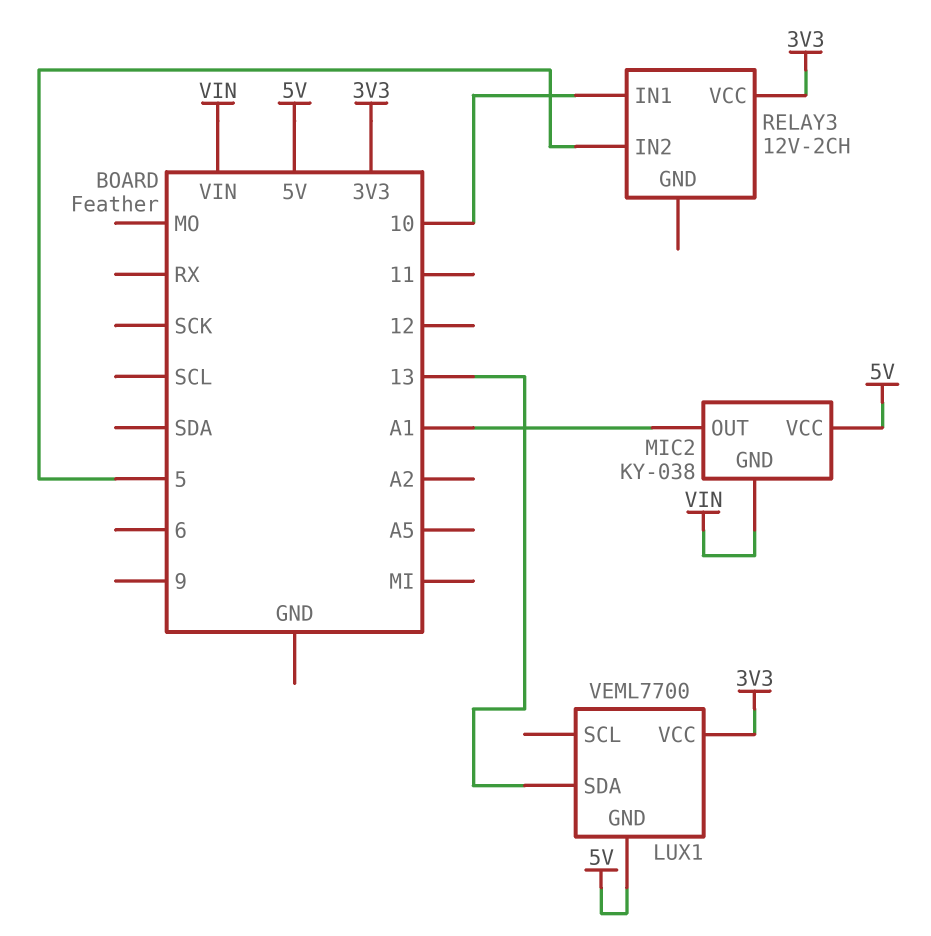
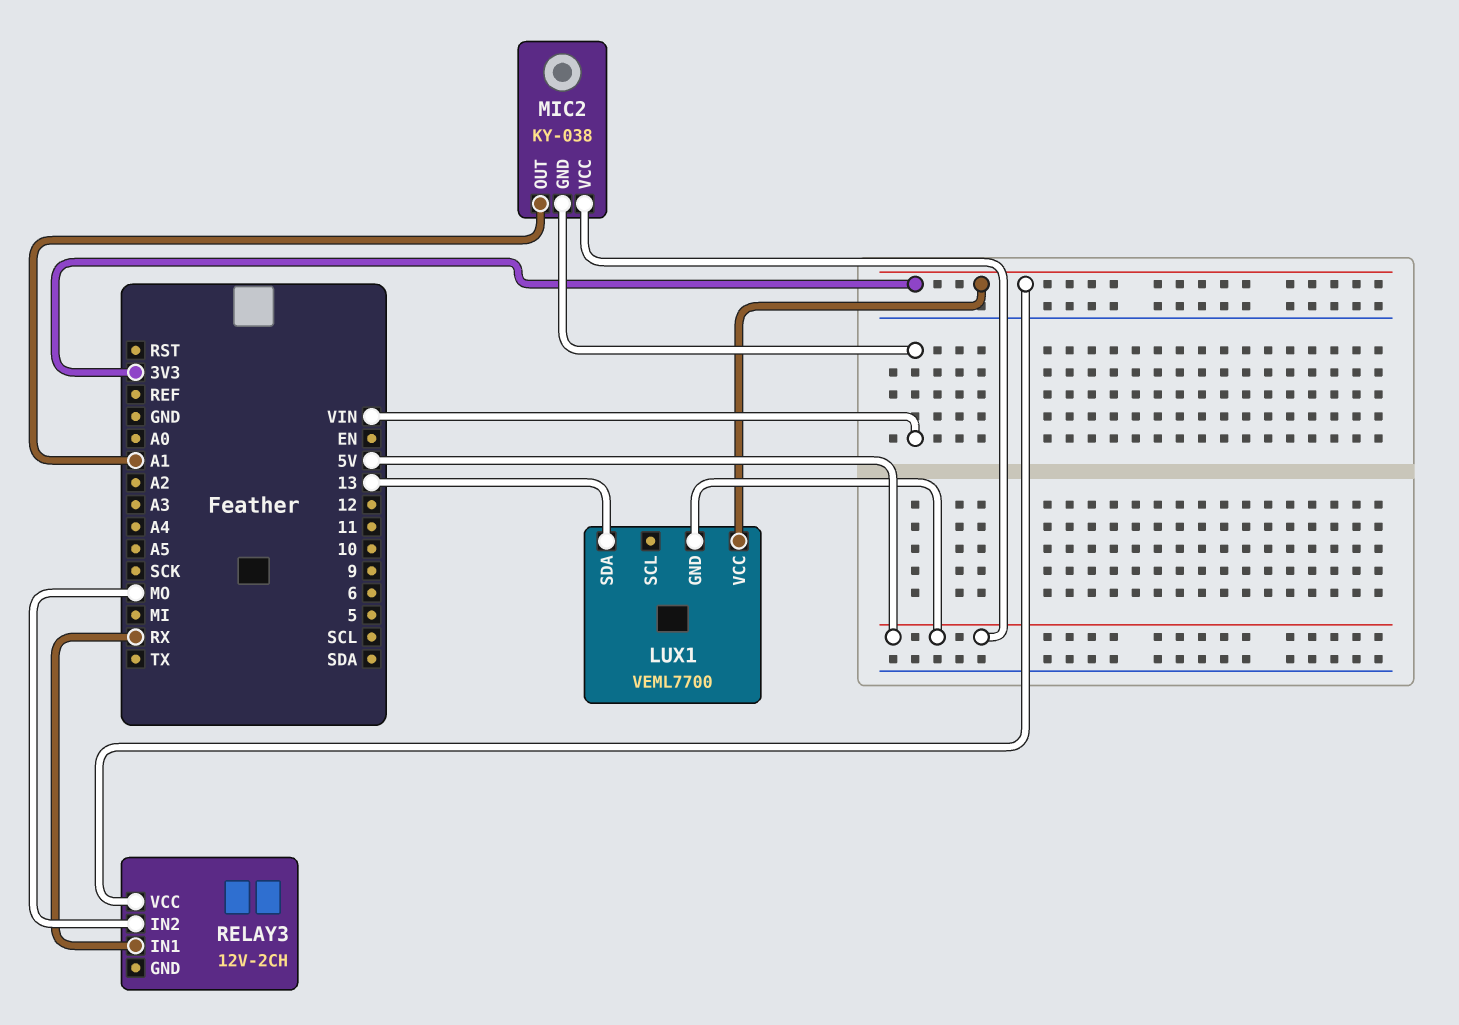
RELAY3 pin IN1: 10 -> RX
RELAY3 pin IN2: 5 -> MO

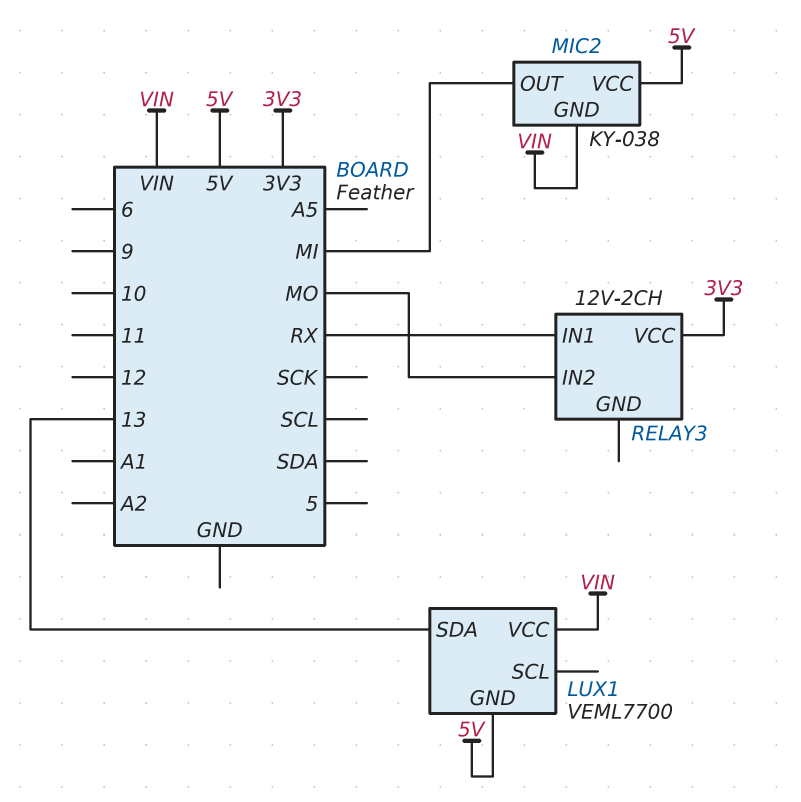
LUX1 pin VCC: 3V3 -> VIN
MIC2 pin OUT: A1 -> MI

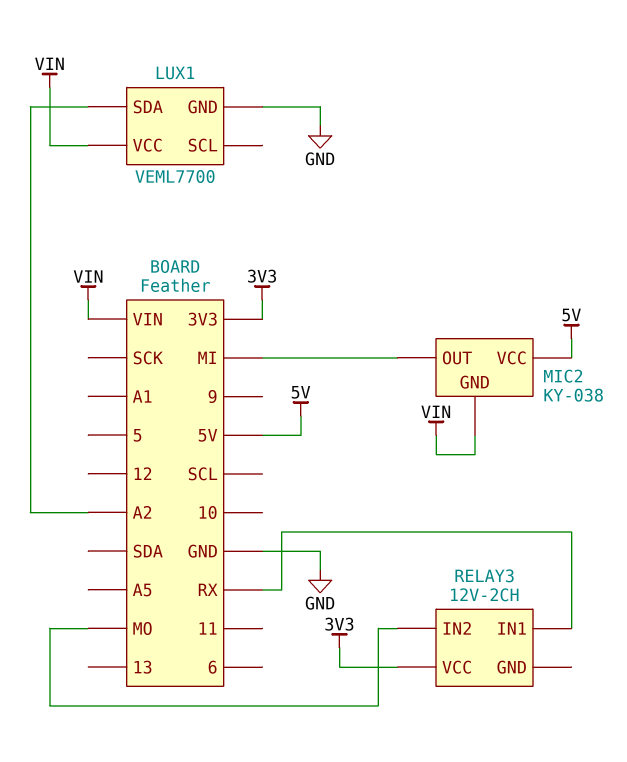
LUX1 pin GND: 5V -> GND
LUX1 pin SDA: 13 -> A2

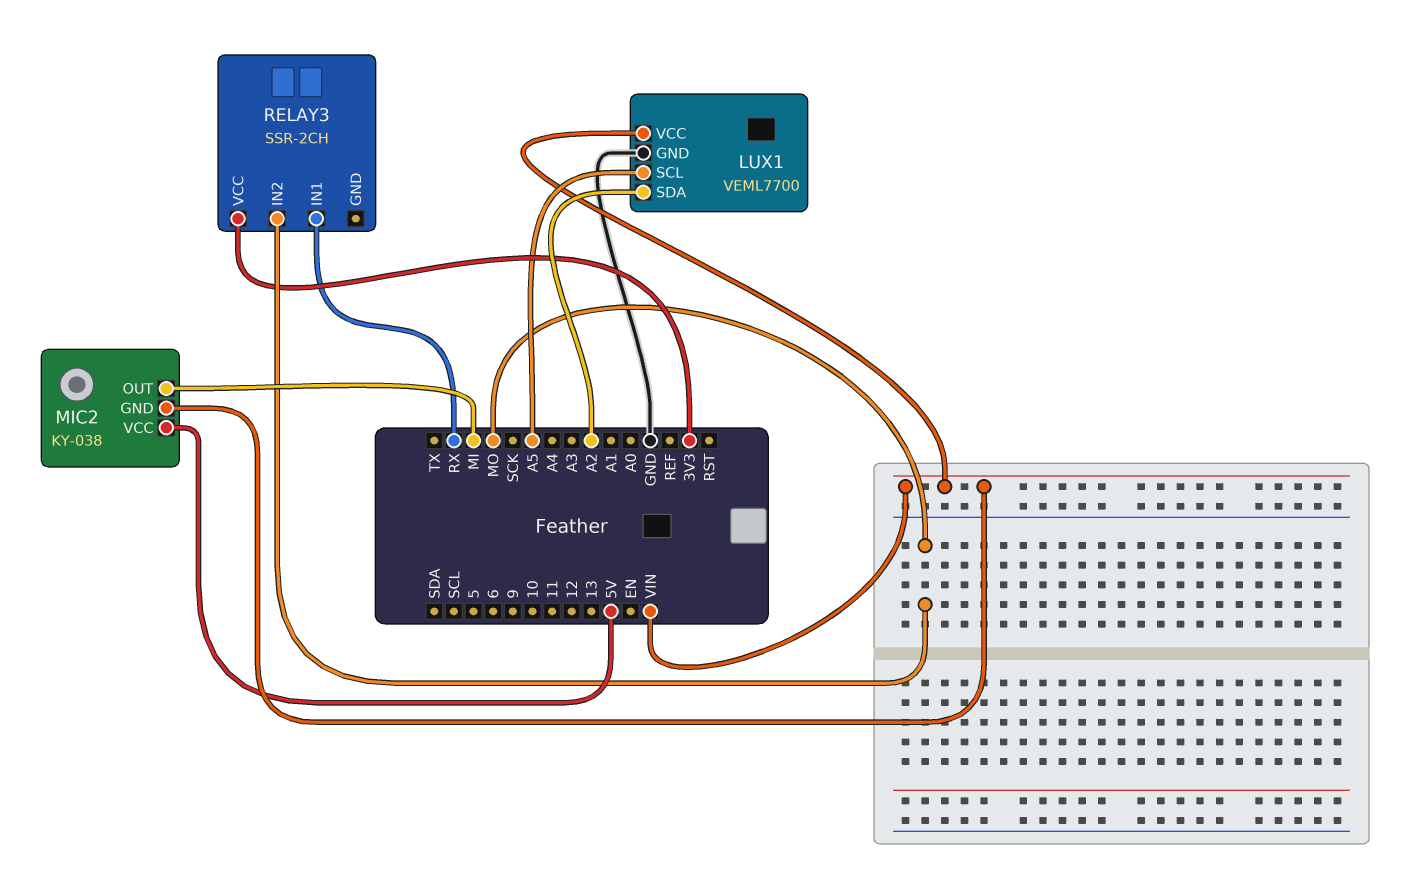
LUX1 pin SCL: none -> A5
RELAY3: 12V-2CH -> SSR-2CH

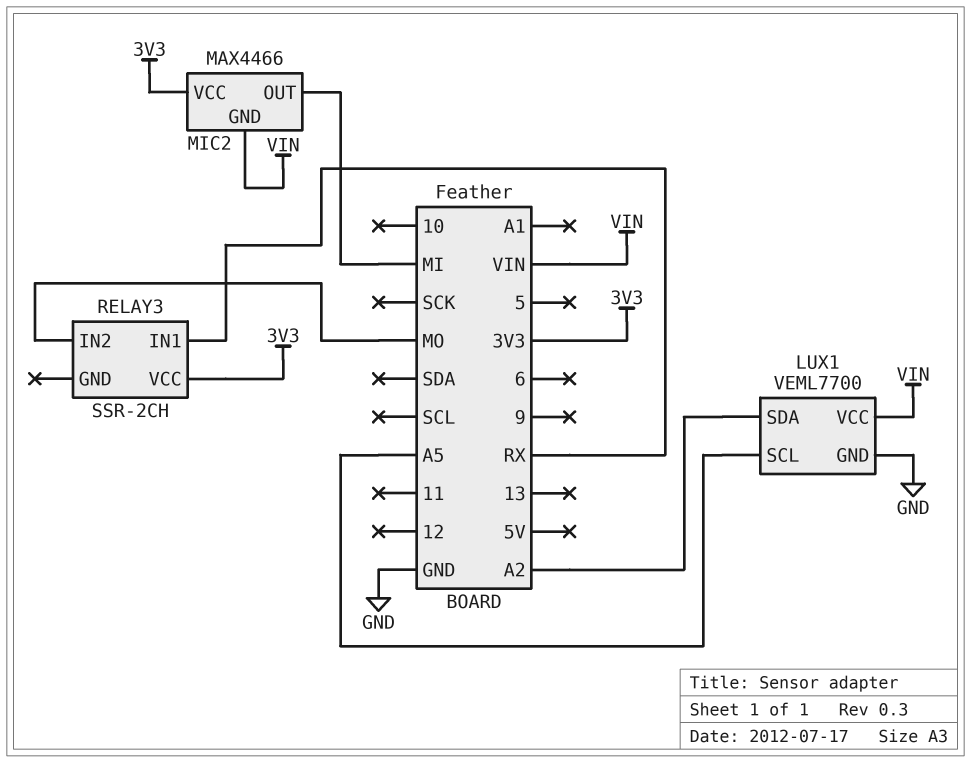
MIC2: KY-038 -> MAX4466
MIC2 pin VCC: 5V -> 3V3

